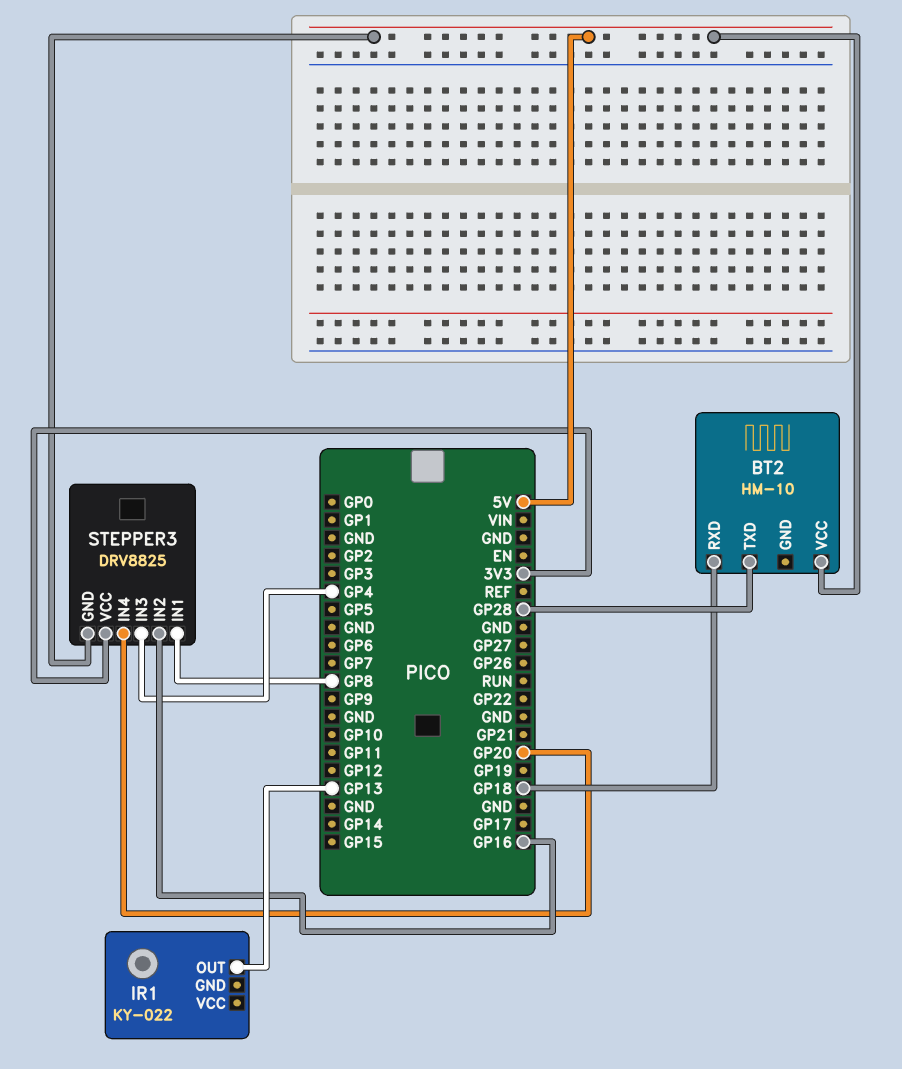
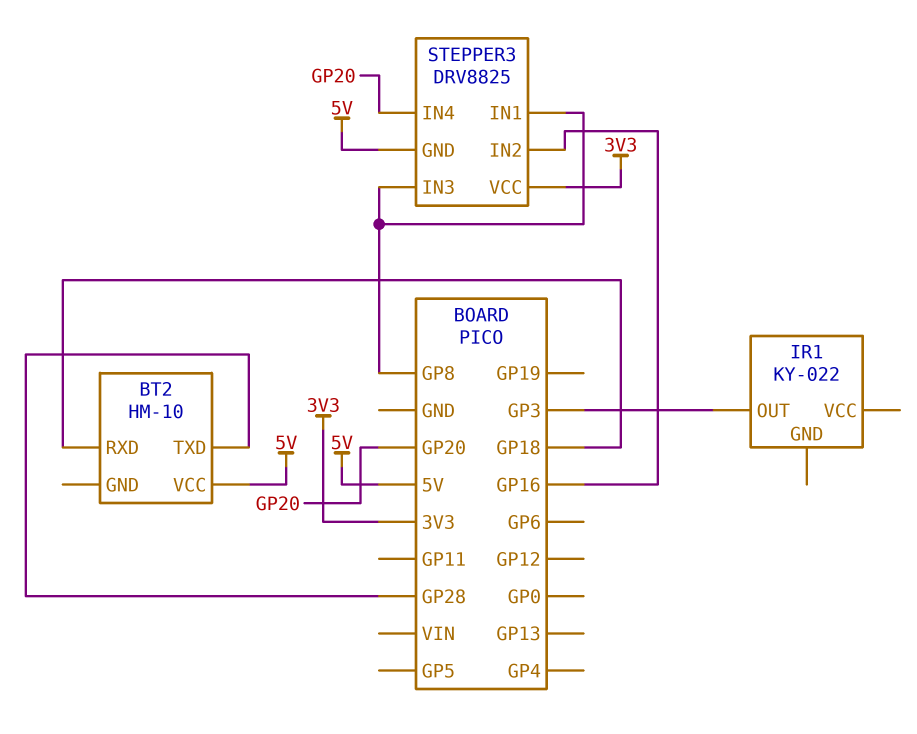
IR1 pin OUT: GP13 -> GP3
STEPPER3 pin IN3: GP4 -> GP8

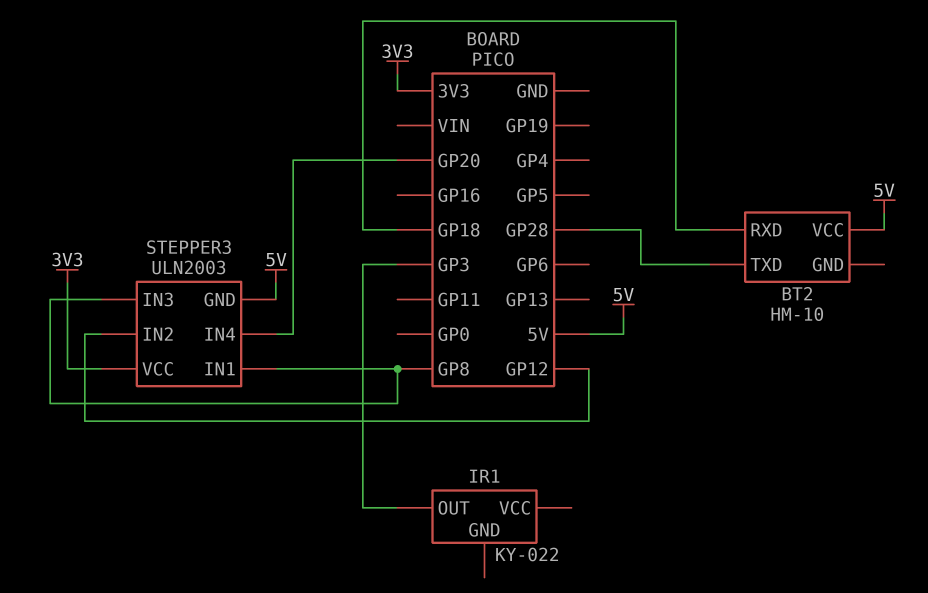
STEPPER3: DRV8825 -> ULN2003
STEPPER3 pin IN2: GP16 -> GP12

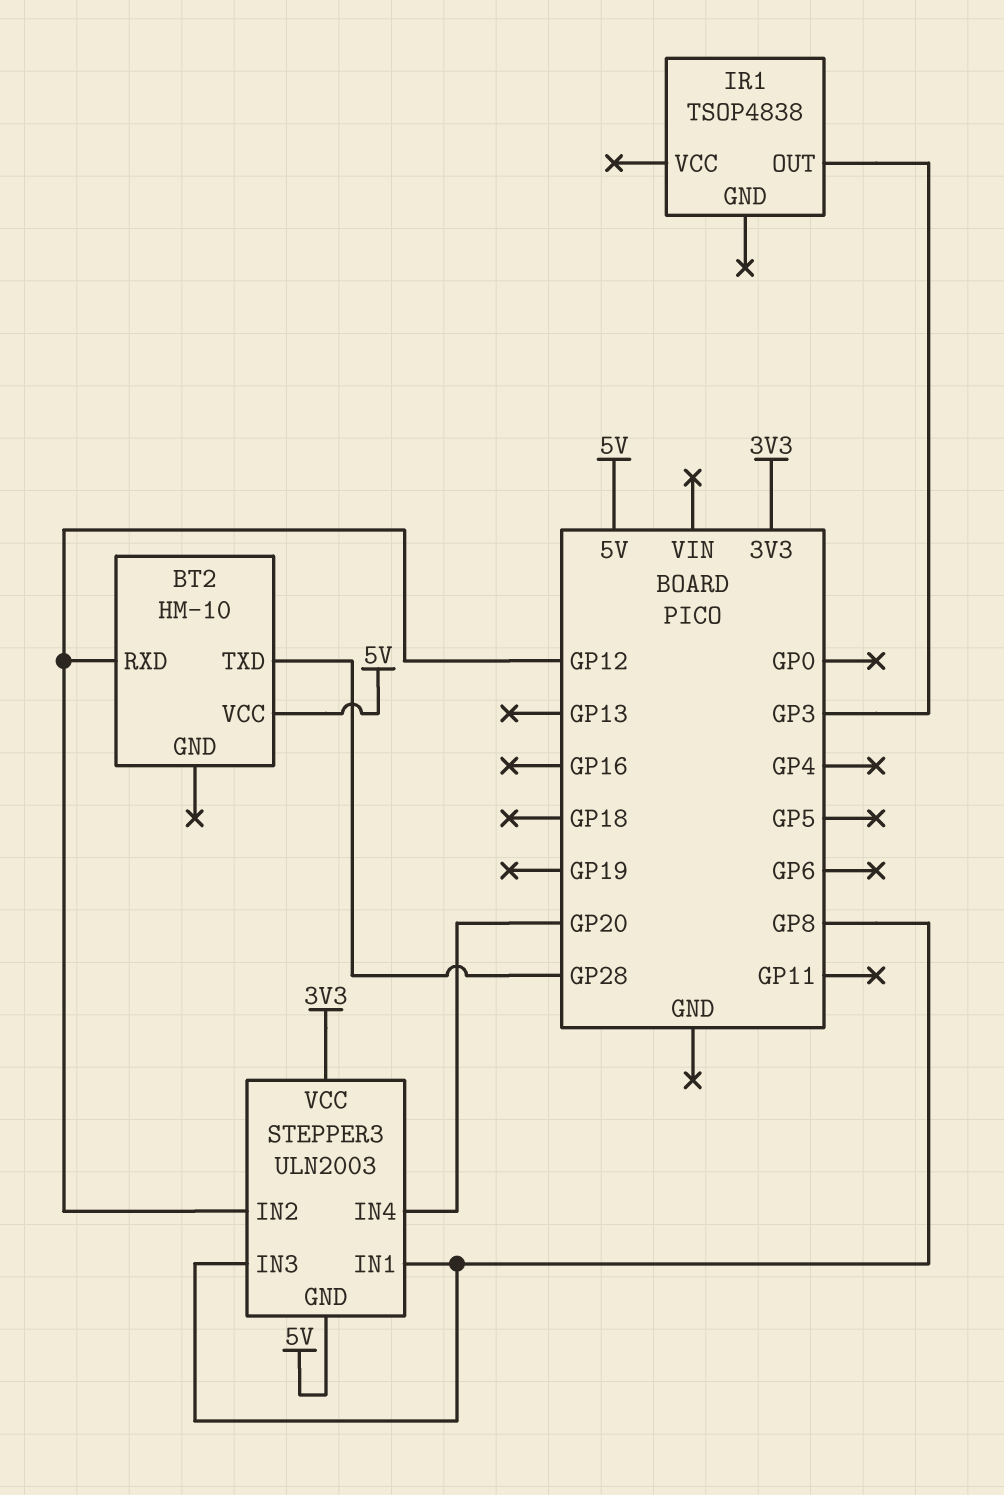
BT2 pin RXD: GP18 -> GP12
IR1: KY-022 -> TSOP4838

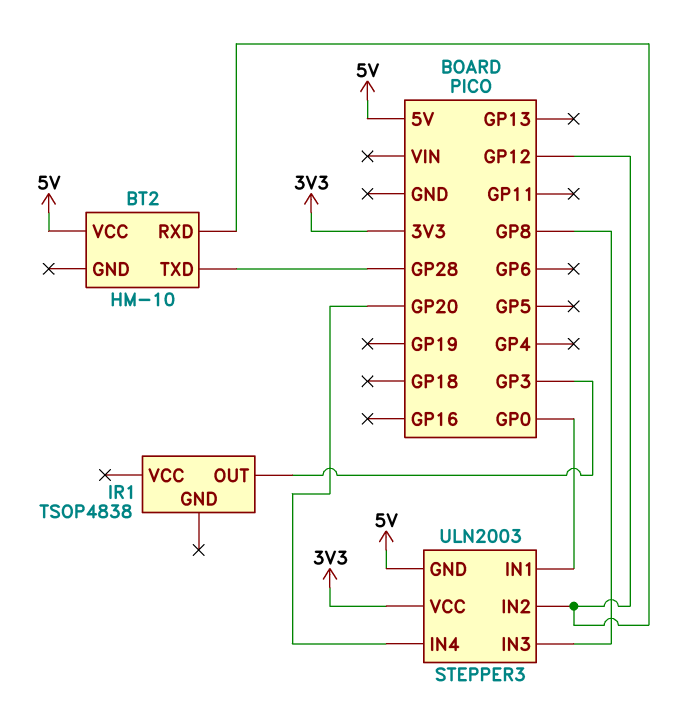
STEPPER3 pin IN1: GP8 -> GP0

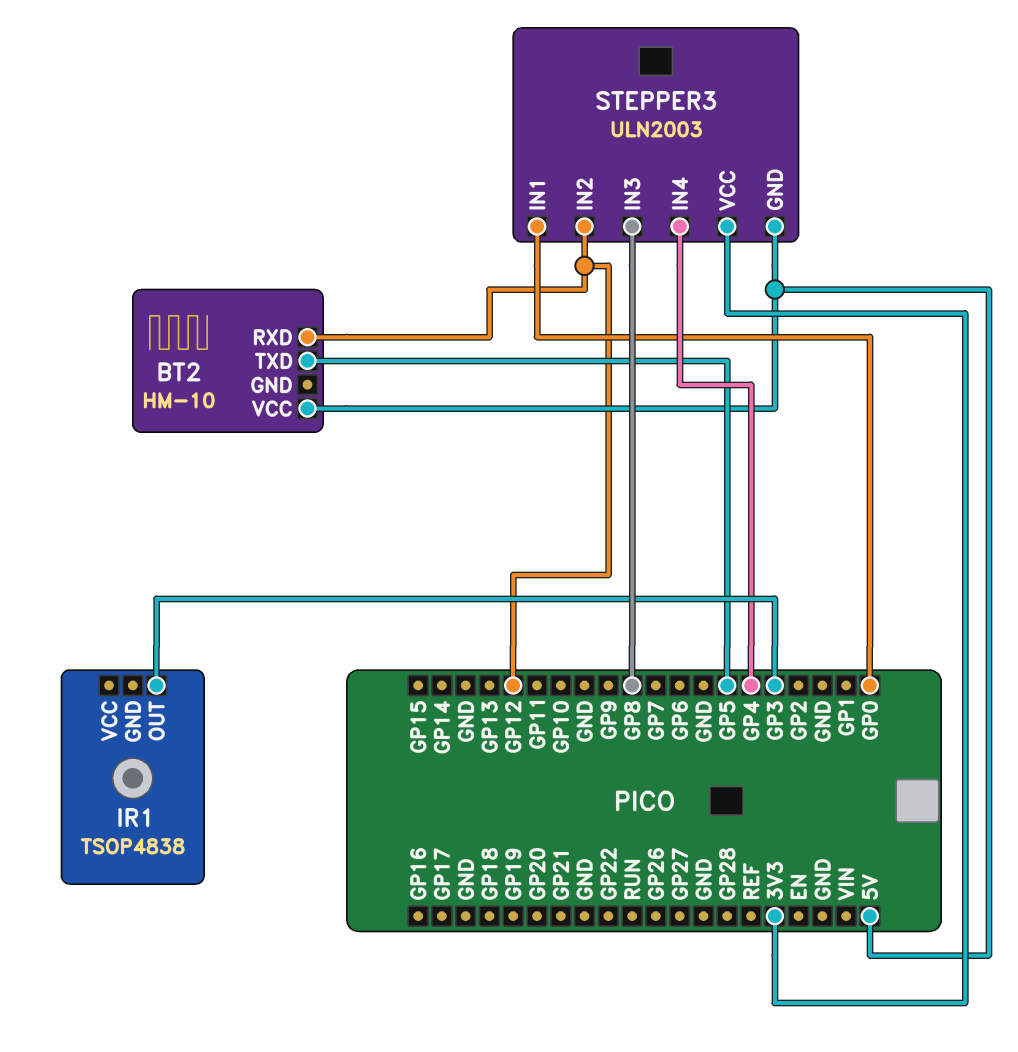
BT2 pin TXD: GP28 -> GP5
STEPPER3 pin IN4: GP20 -> GP4

